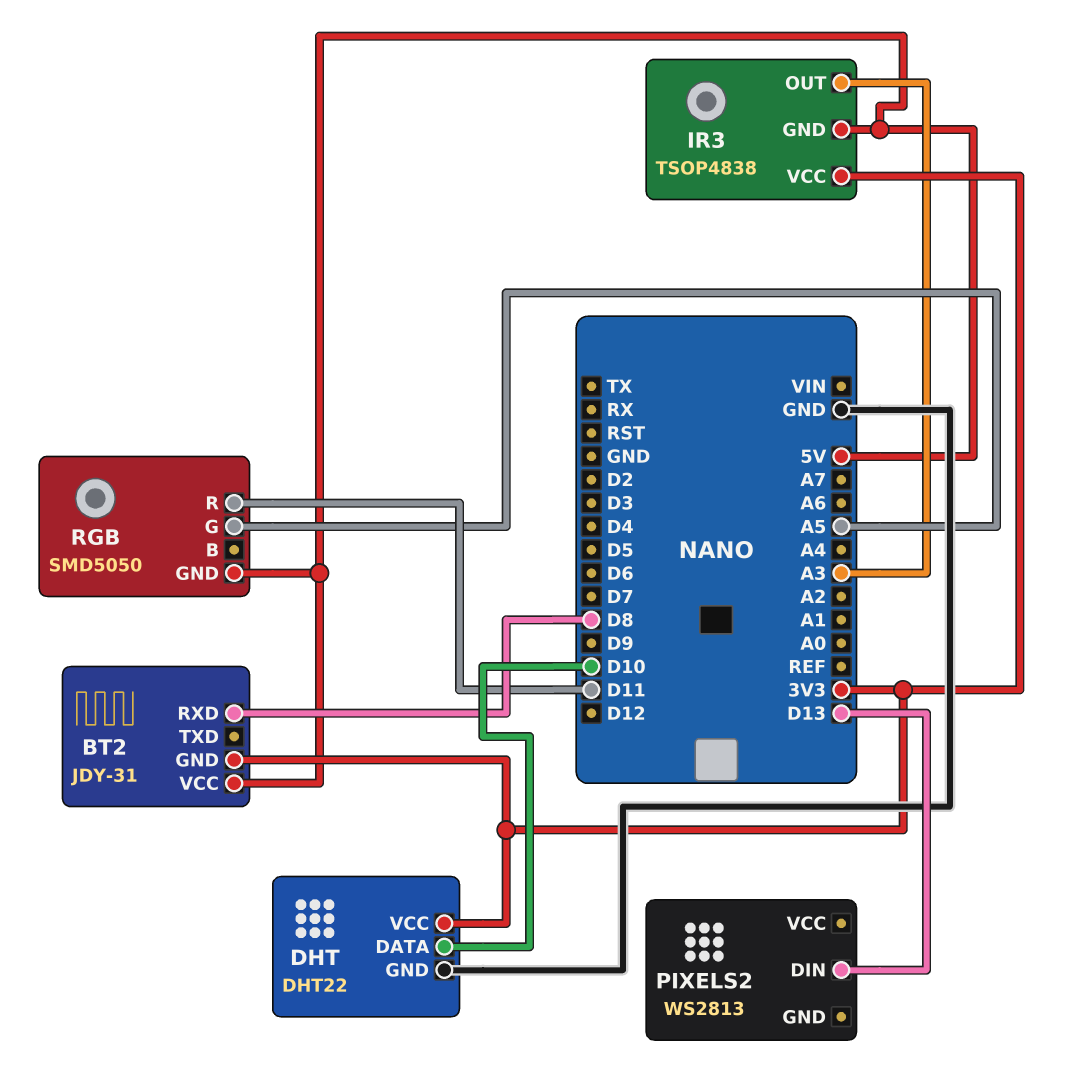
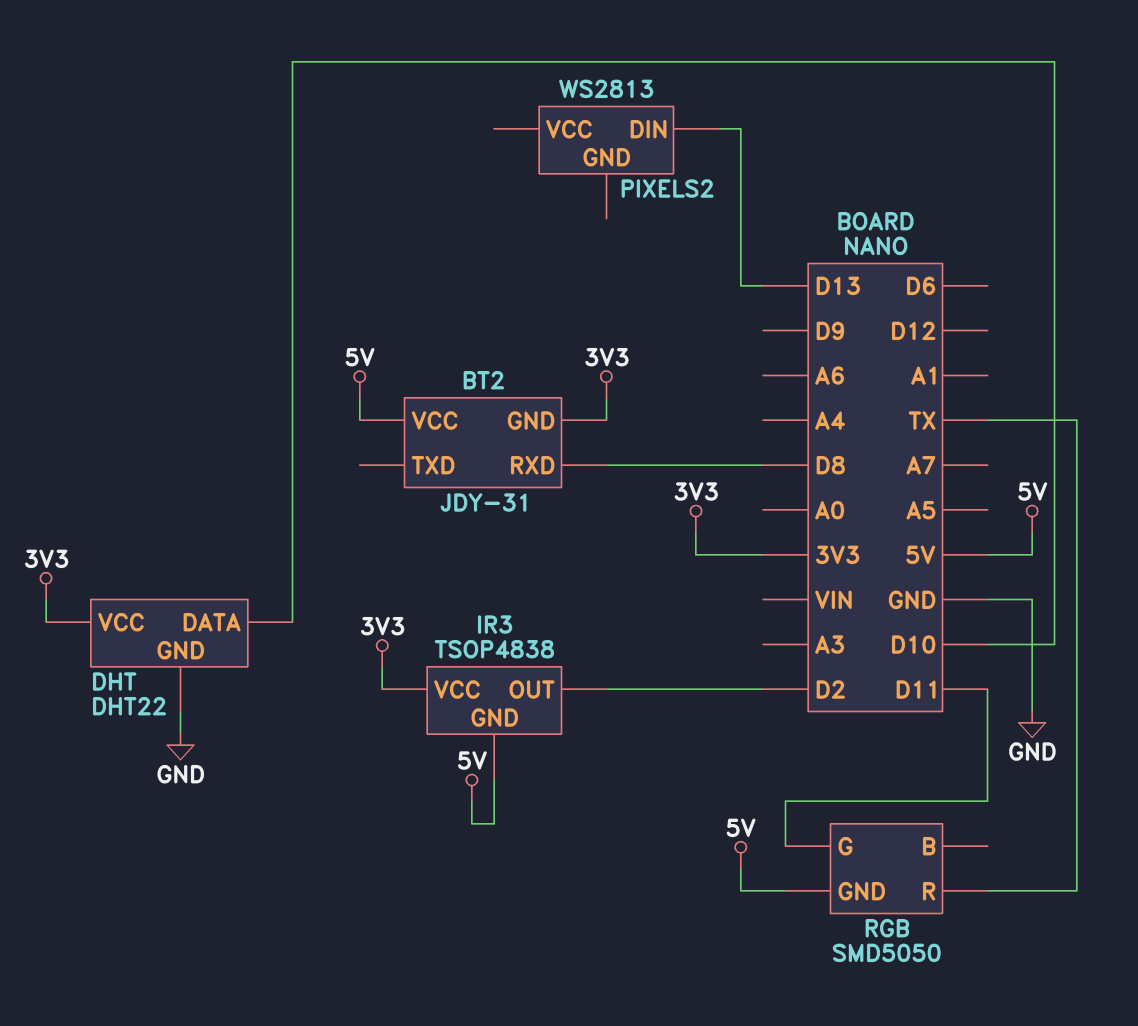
IR3 pin OUT: A3 -> D2
RGB pin G: A5 -> D11
RGB pin R: D11 -> TX

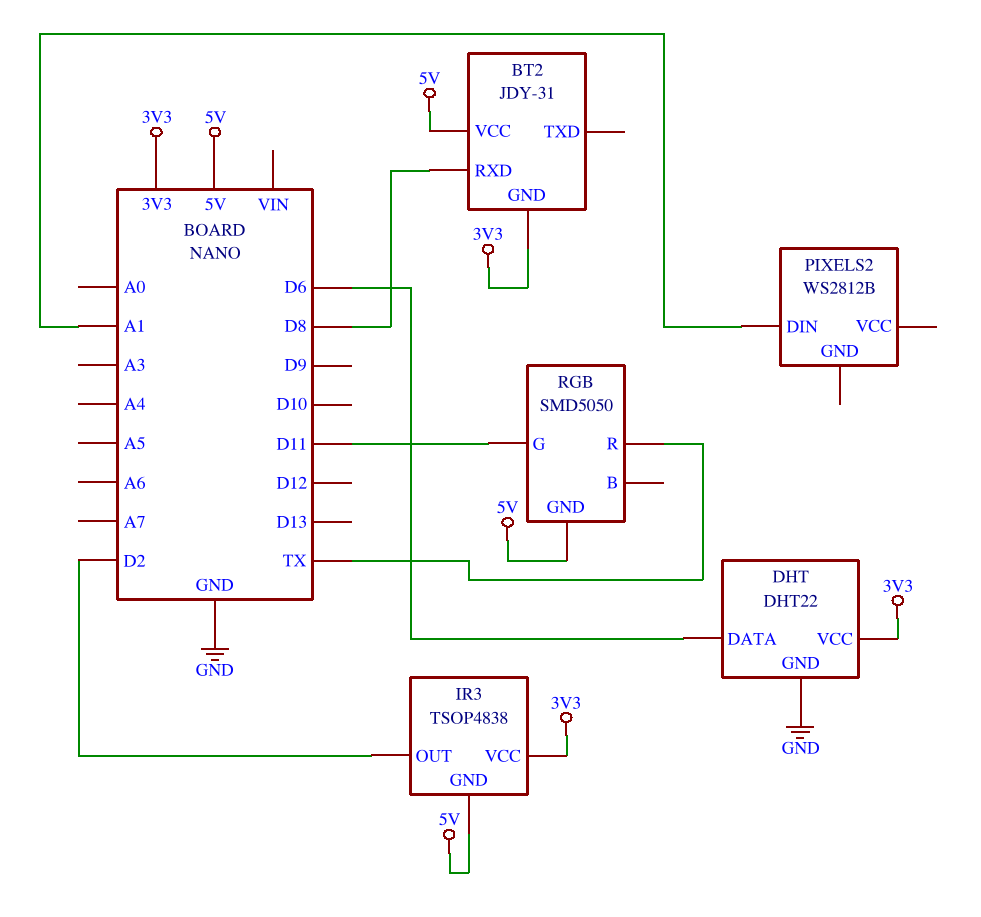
DHT pin DATA: D10 -> D6
PIXELS2: WS2813 -> WS2812B
PIXELS2 pin DIN: D13 -> A1

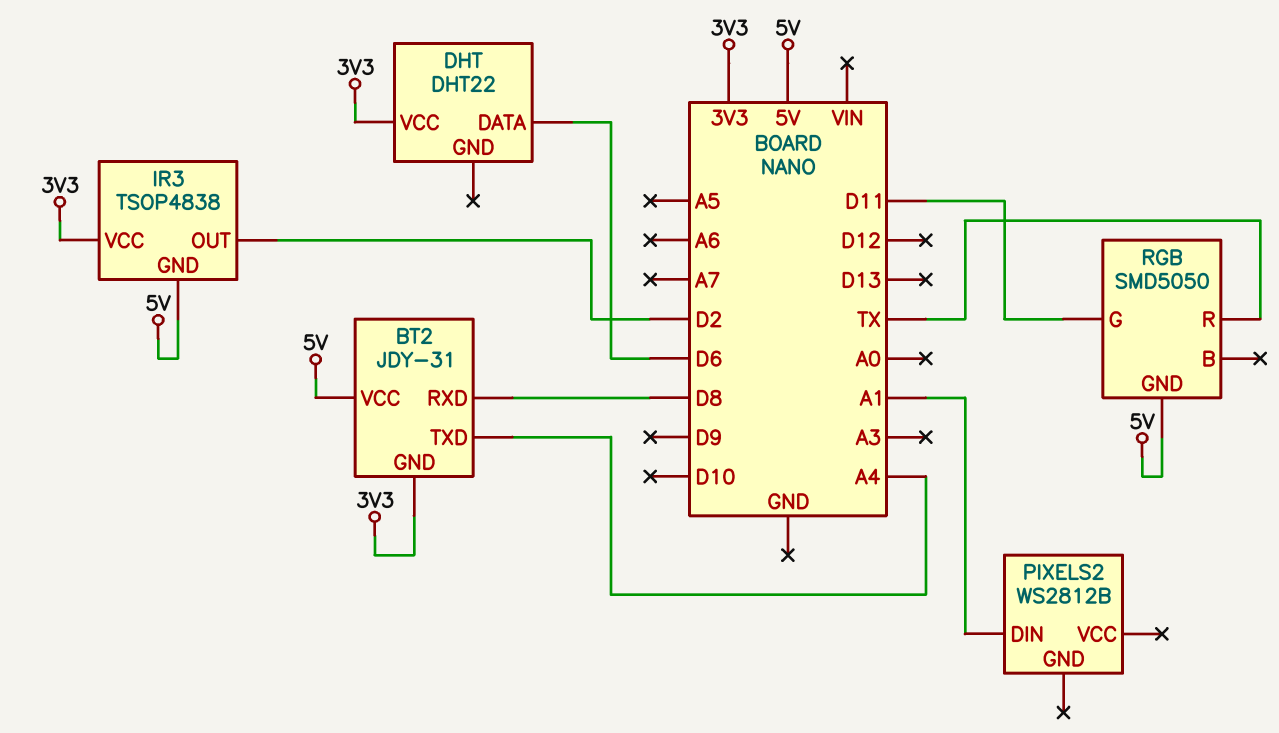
BT2 pin TXD: none -> A4
DHT pin GND: GND -> none

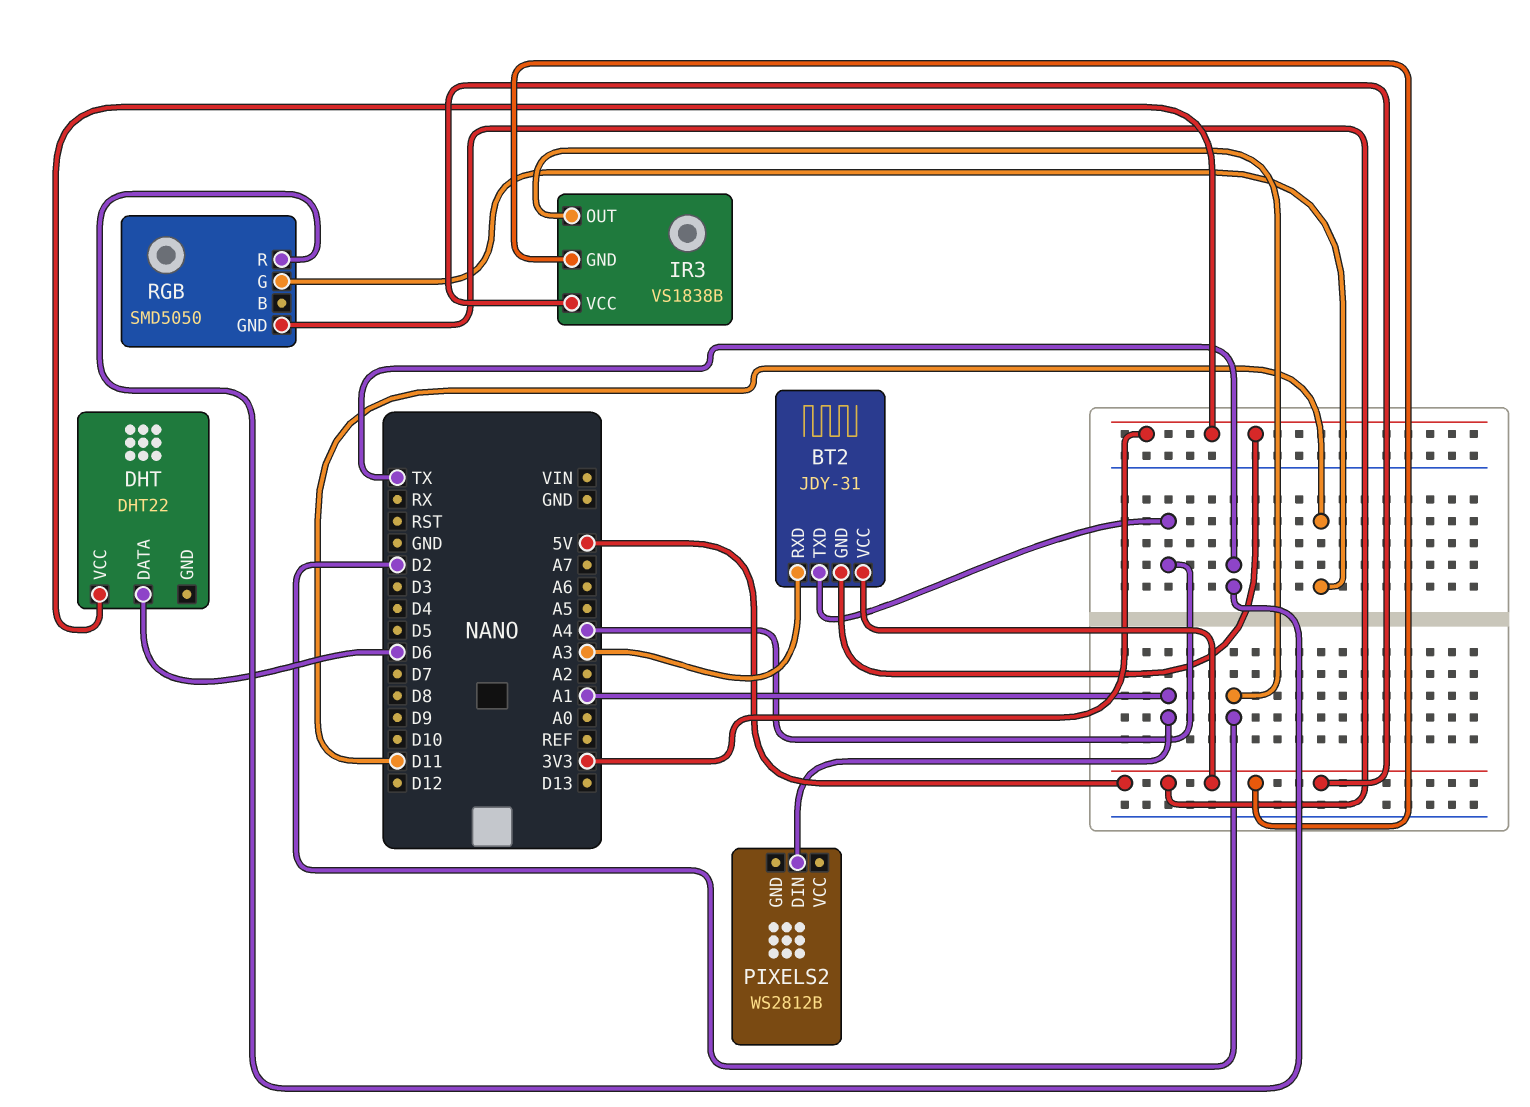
BT2 pin RXD: D8 -> A3
IR3: TSOP4838 -> VS1838B
IR3 pin VCC: 3V3 -> 5V

